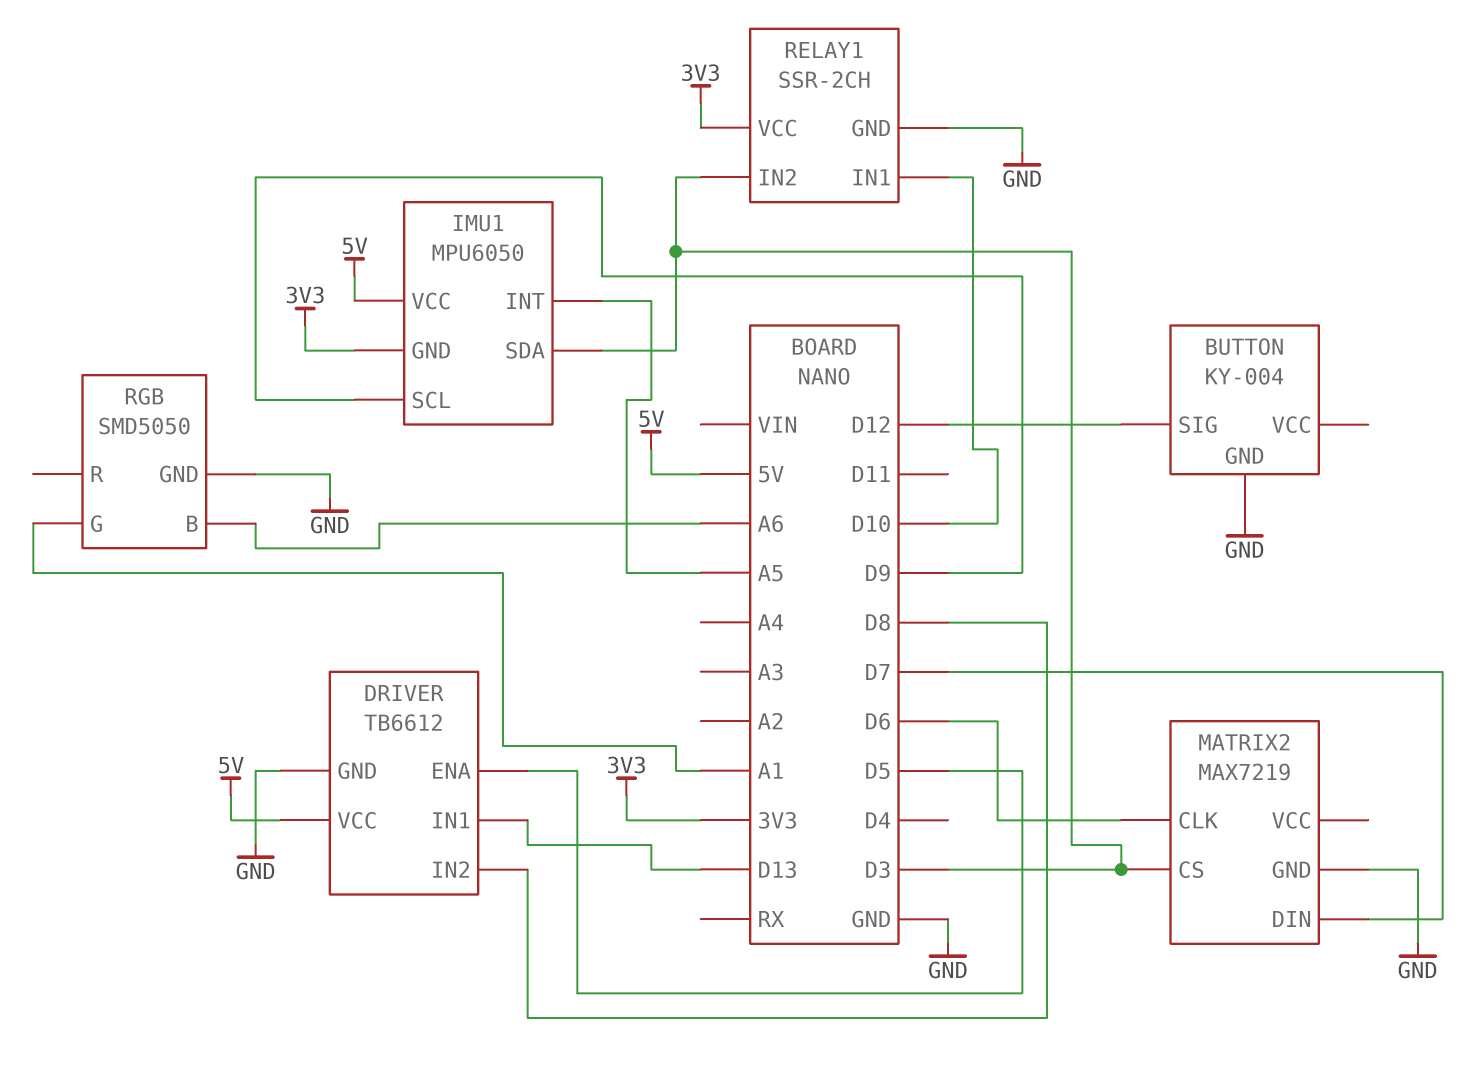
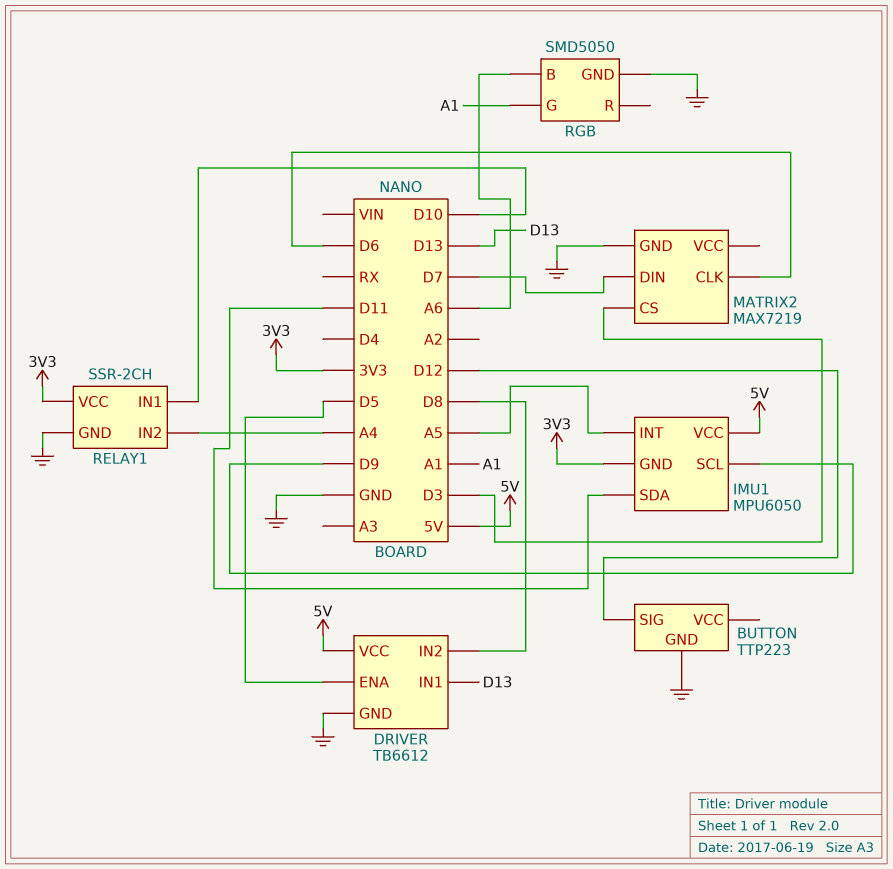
BUTTON: KY-004 -> TTP223
IMU1 pin SDA: D3 -> D11
RELAY1 pin IN2: D3 -> A4

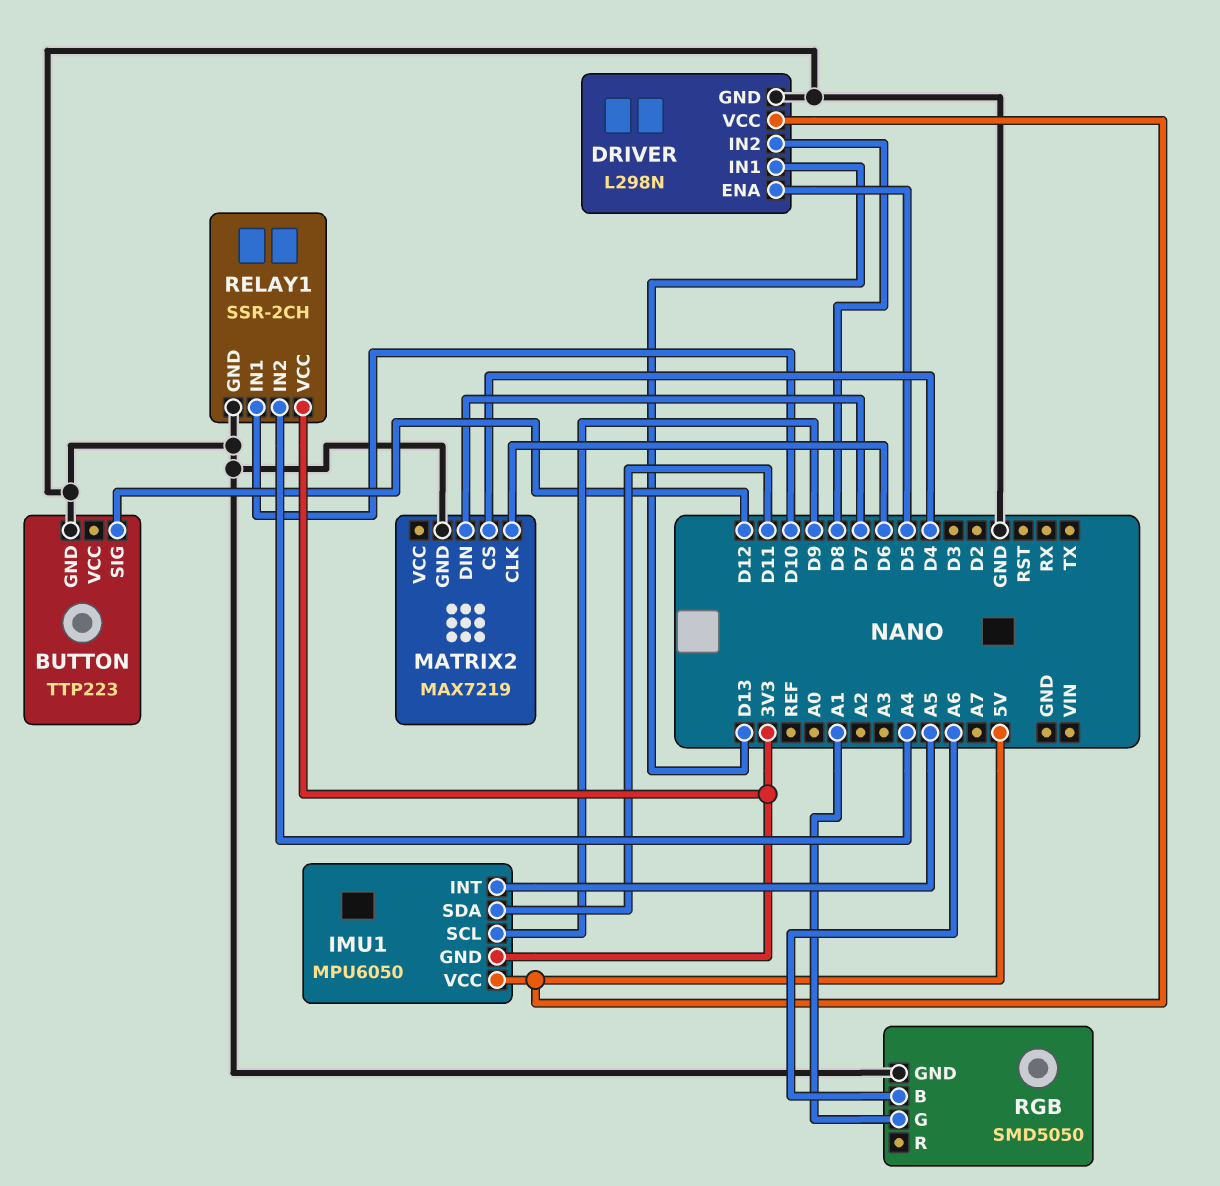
DRIVER: TB6612 -> L298N
MATRIX2 pin CS: D3 -> D4

